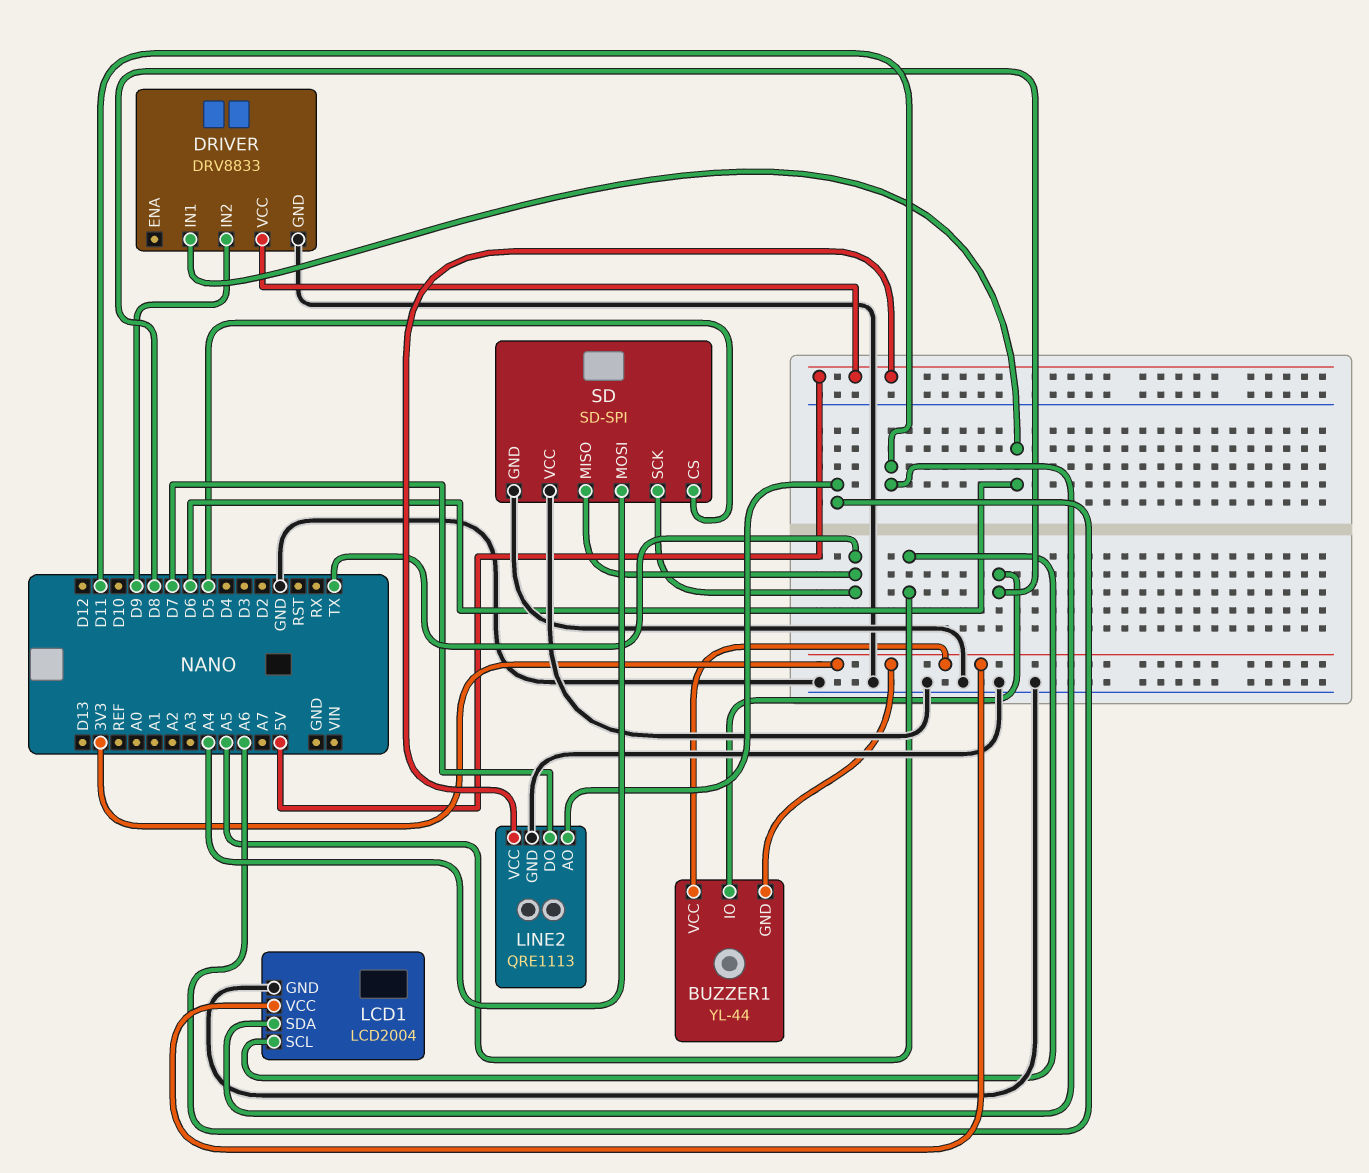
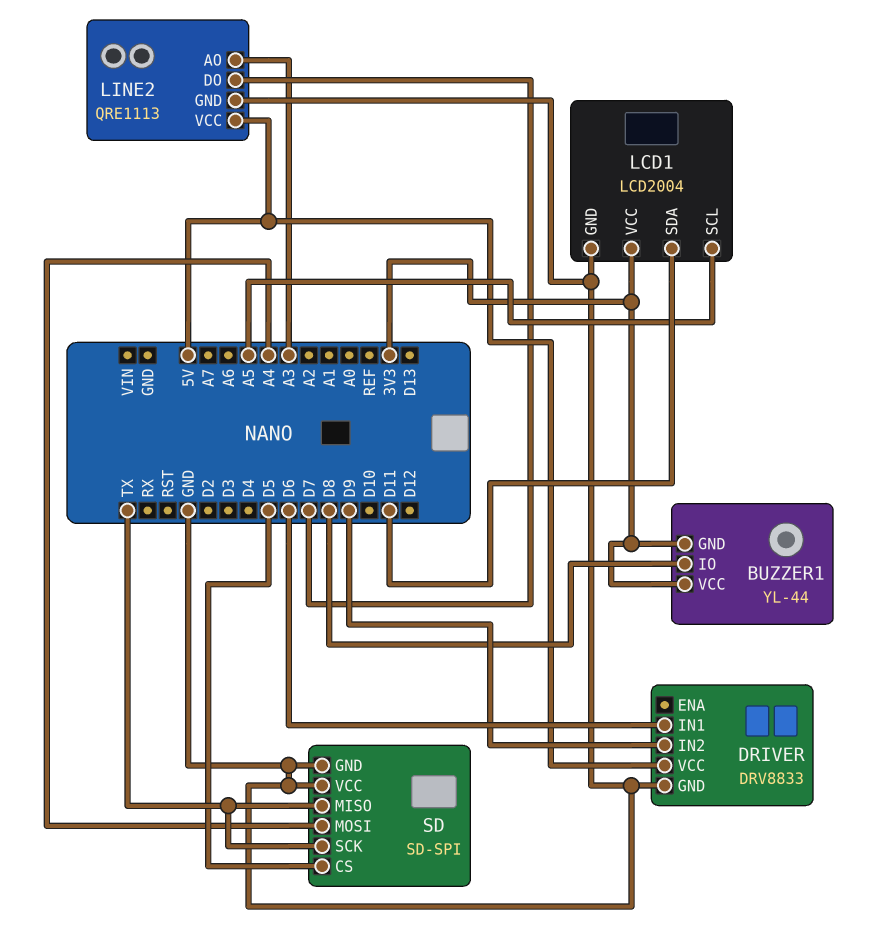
LINE2 pin AO: A6 -> A3

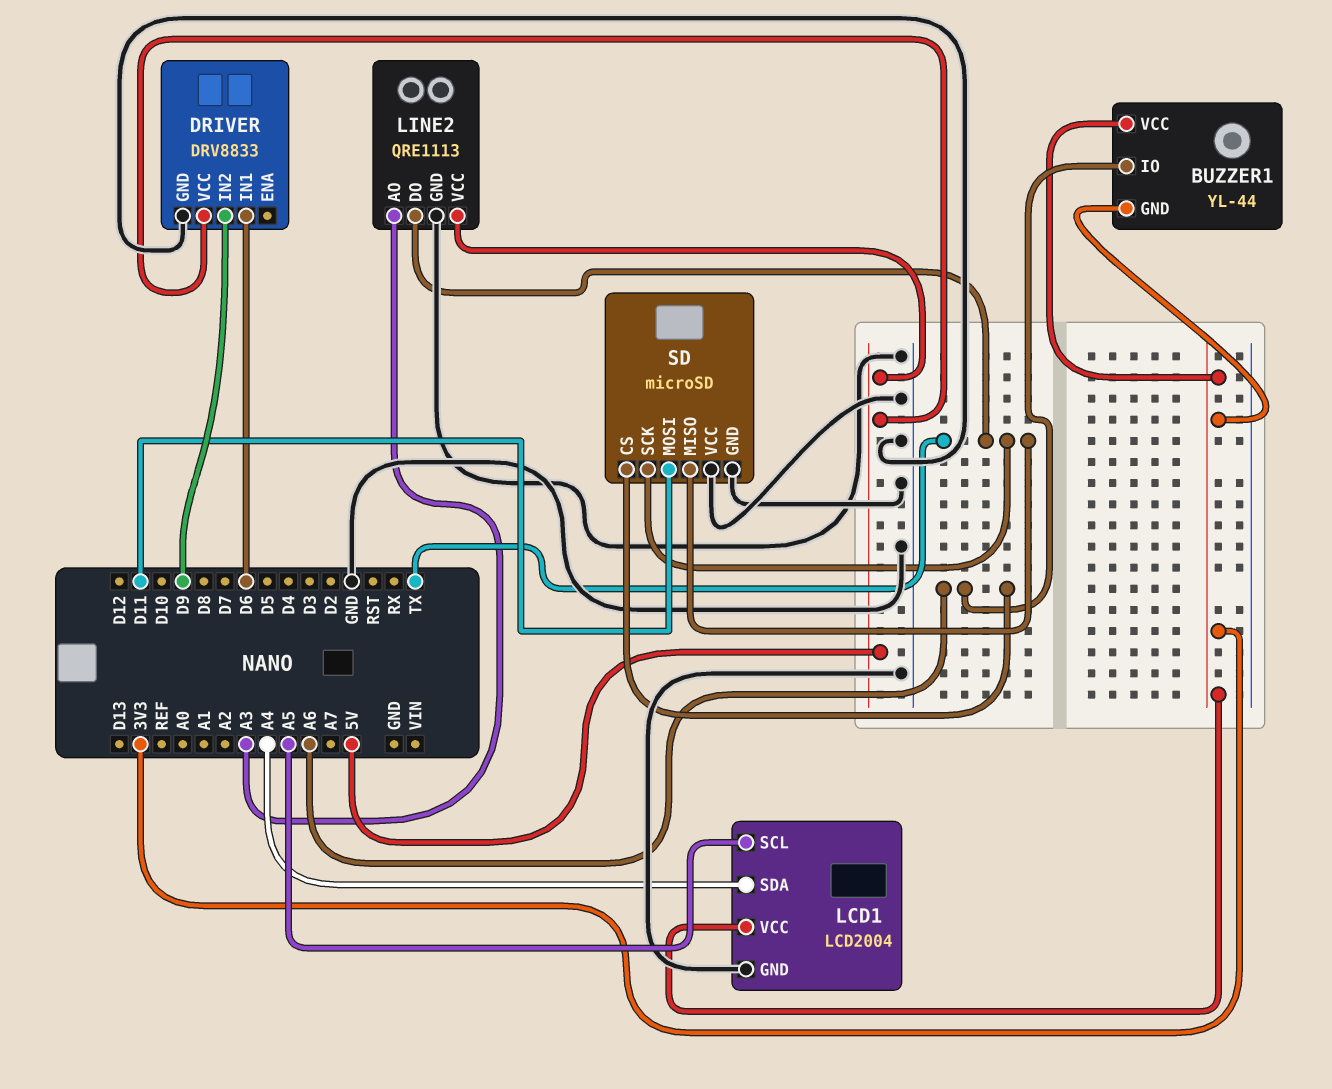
BUZZER1 pin IO: D8 -> A6
LCD1 pin SDA: D11 -> A4
LINE2 pin DO: D7 -> TX
SD: SD-SPI -> microSD
SD pin CS: D5 -> A6
SD pin MOSI: A4 -> D11

